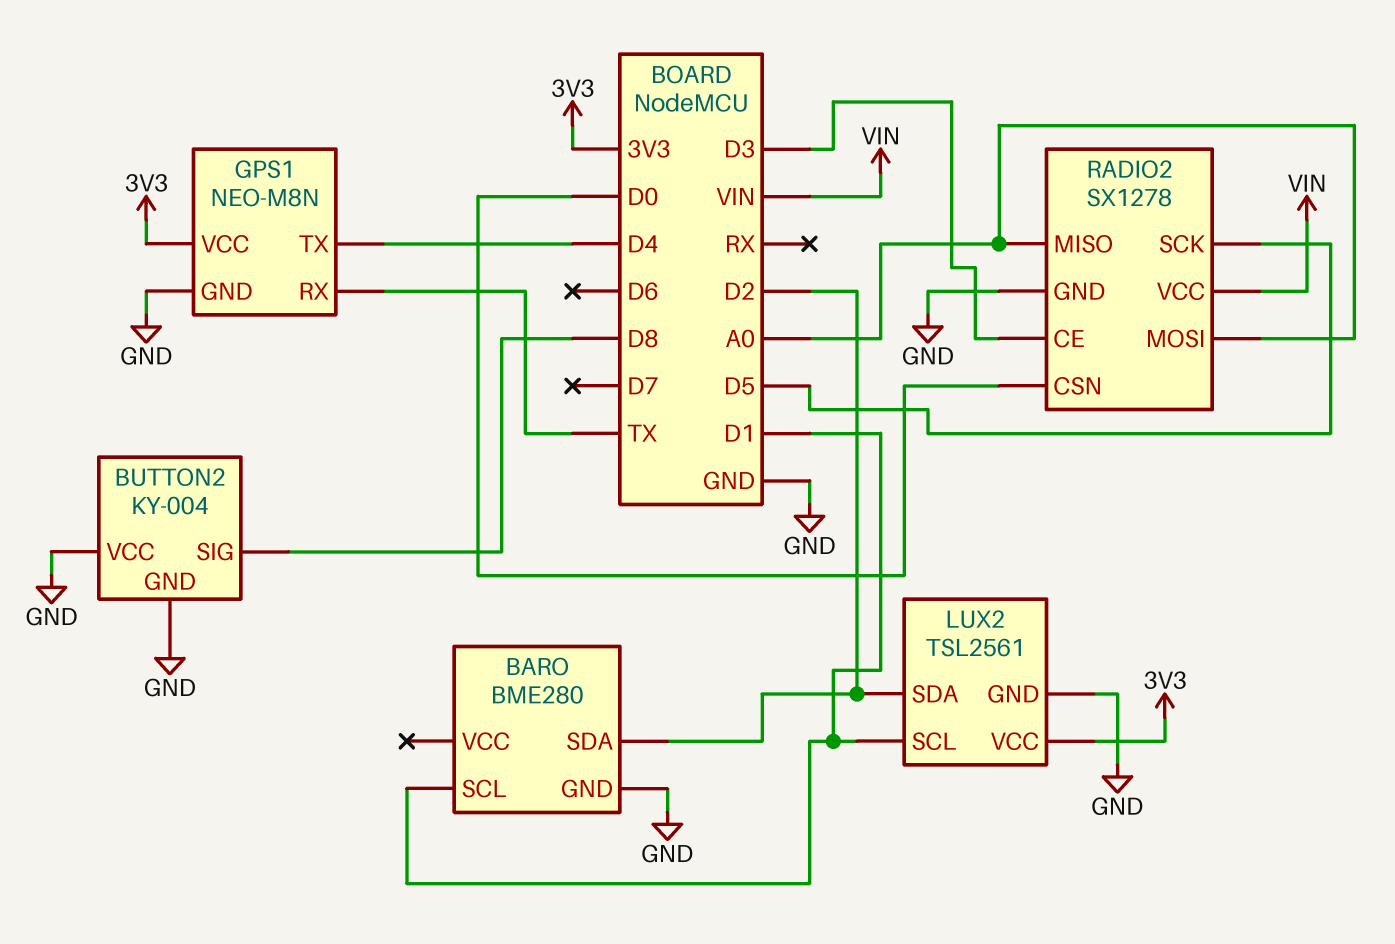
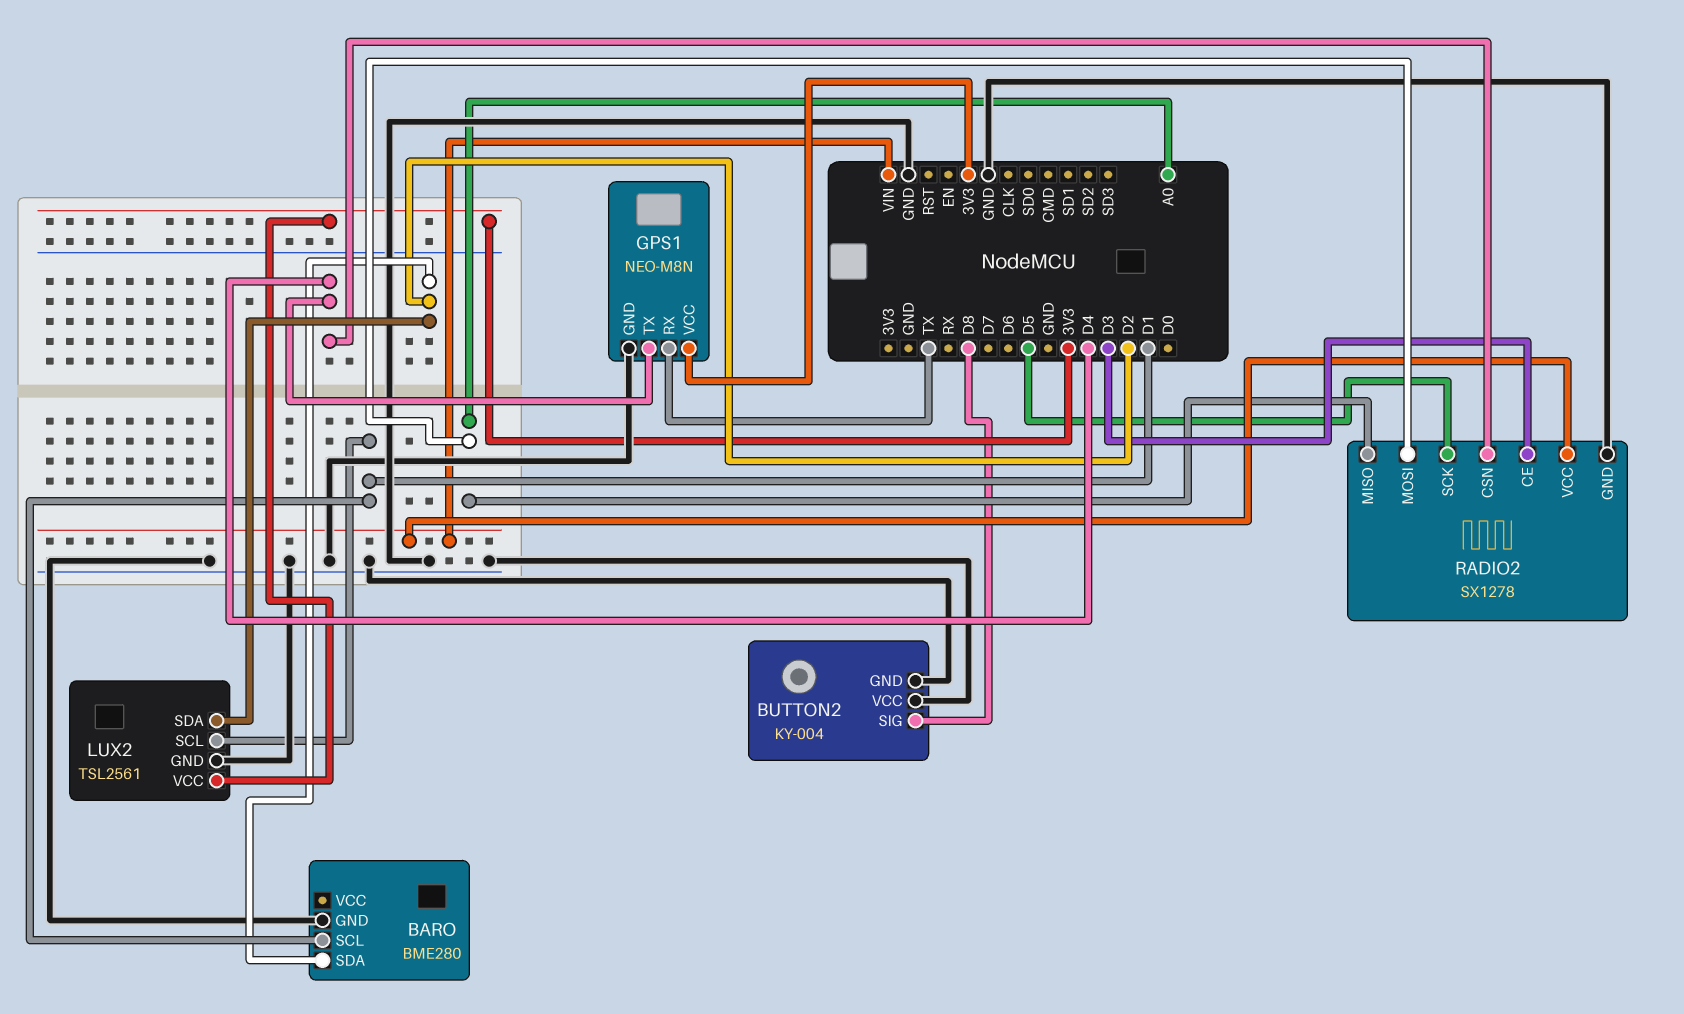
RADIO2 pin CSN: D0 -> D4

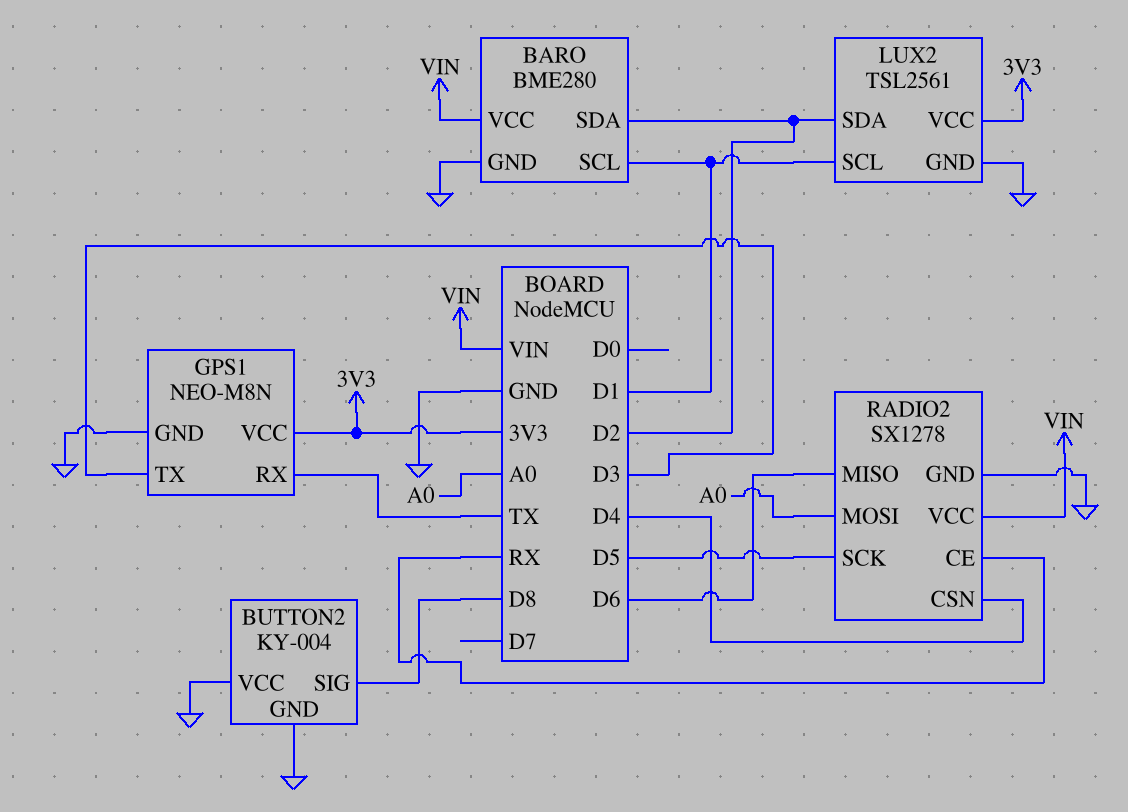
BARO pin VCC: none -> VIN
GPS1 pin TX: D4 -> D3
RADIO2 pin CE: D3 -> RX
RADIO2 pin MISO: A0 -> D6

